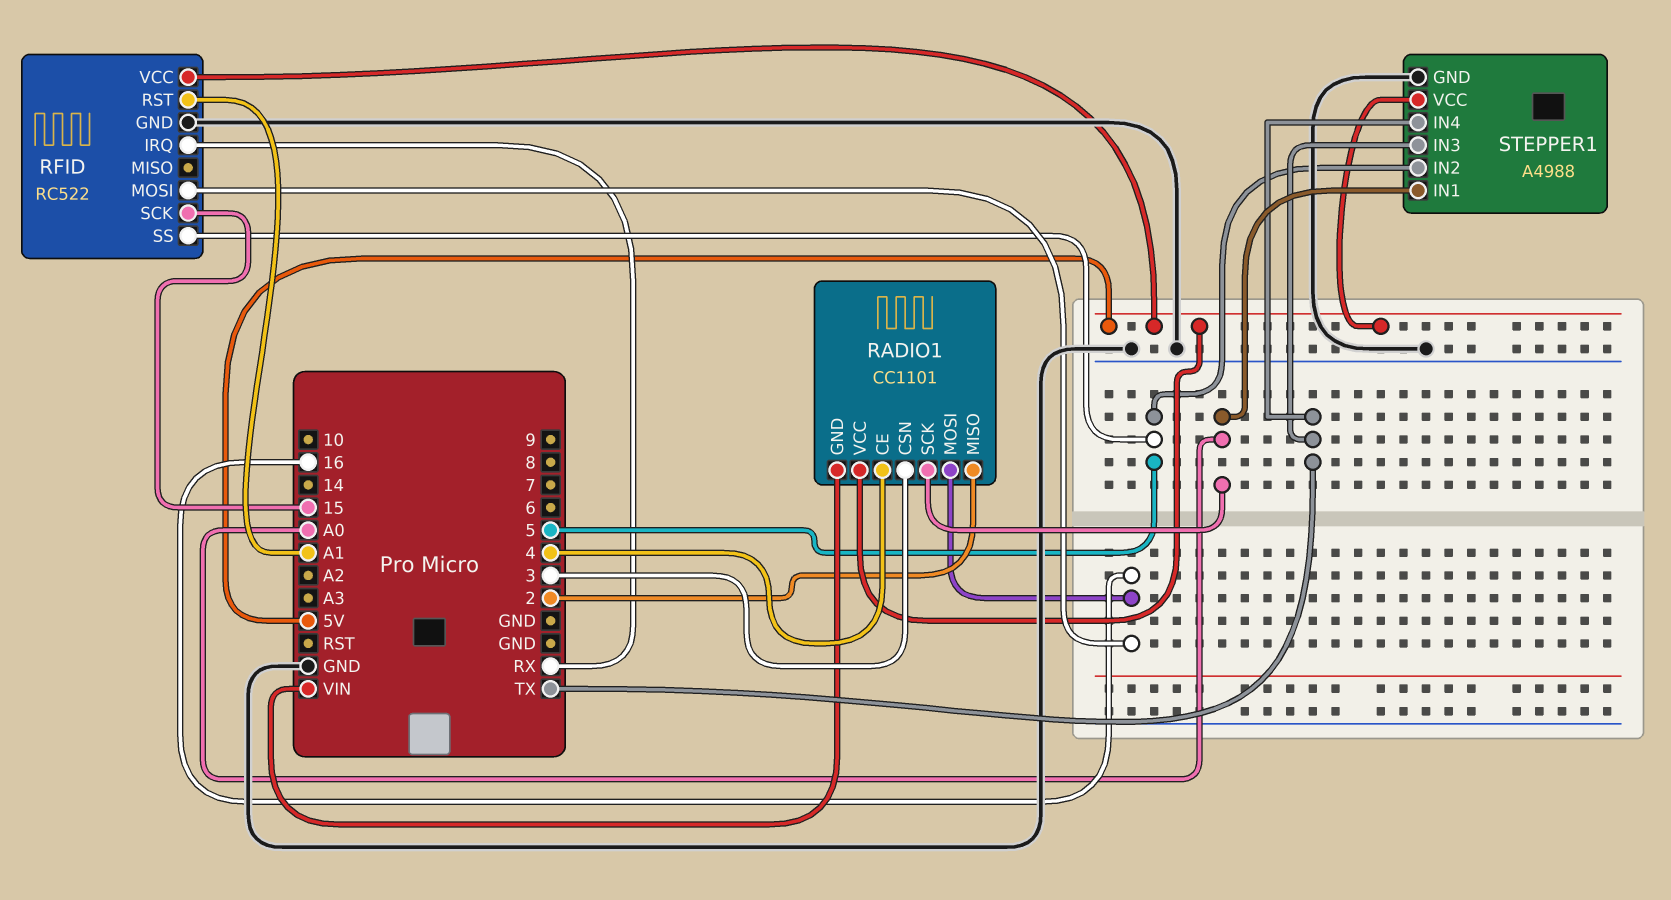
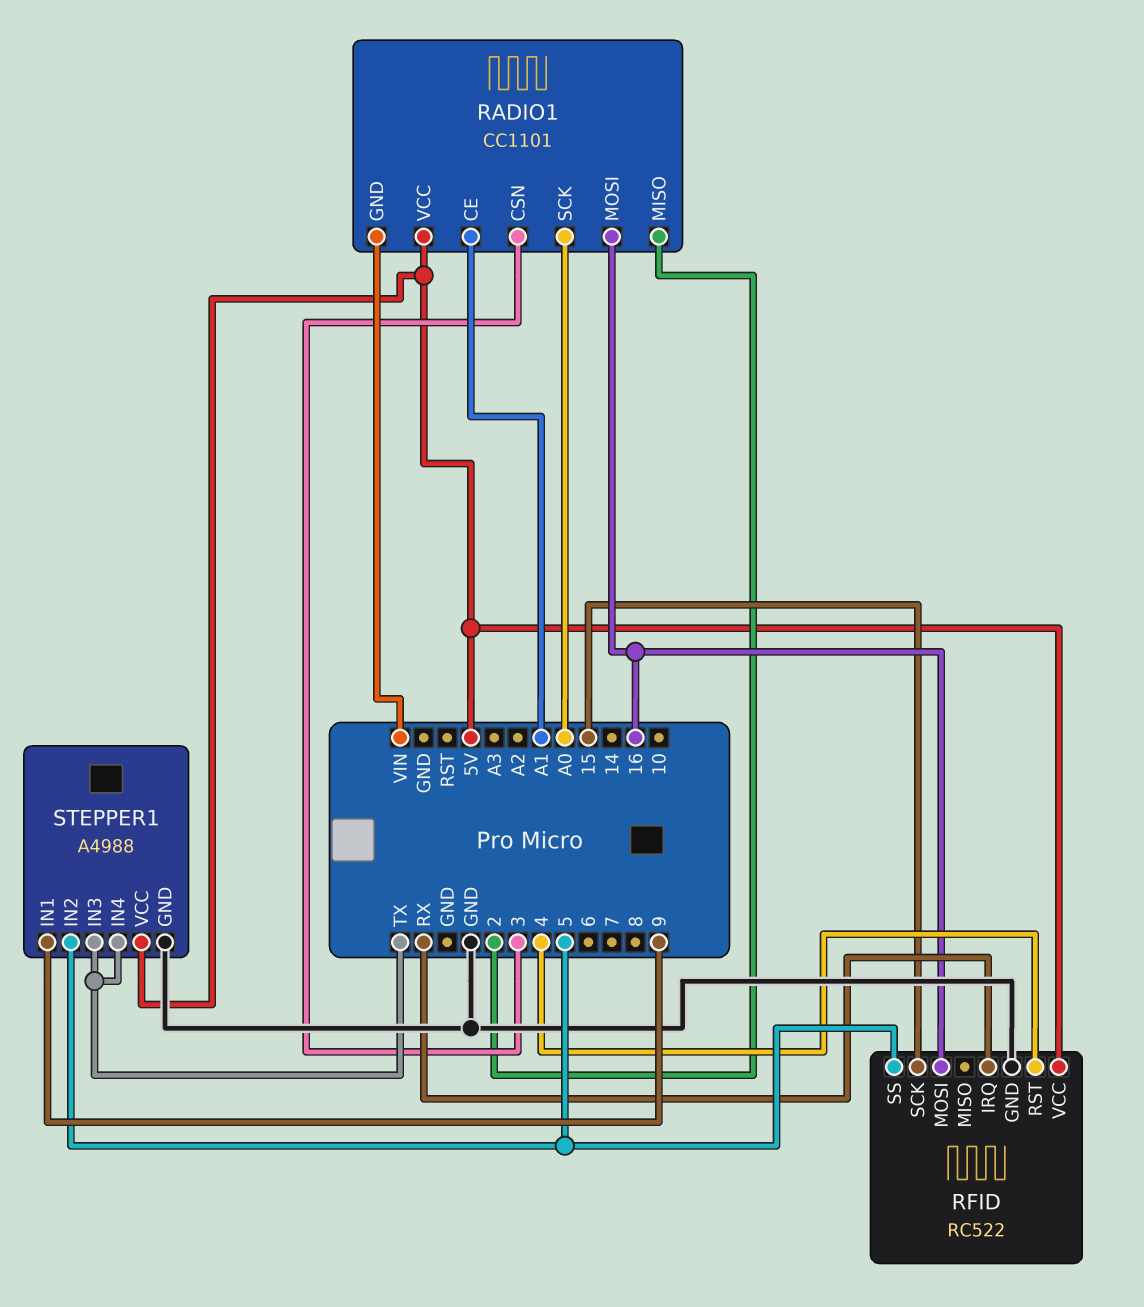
RADIO1 pin CE: 4 -> A1
RFID pin RST: A1 -> 4
STEPPER1 pin IN1: A0 -> 9

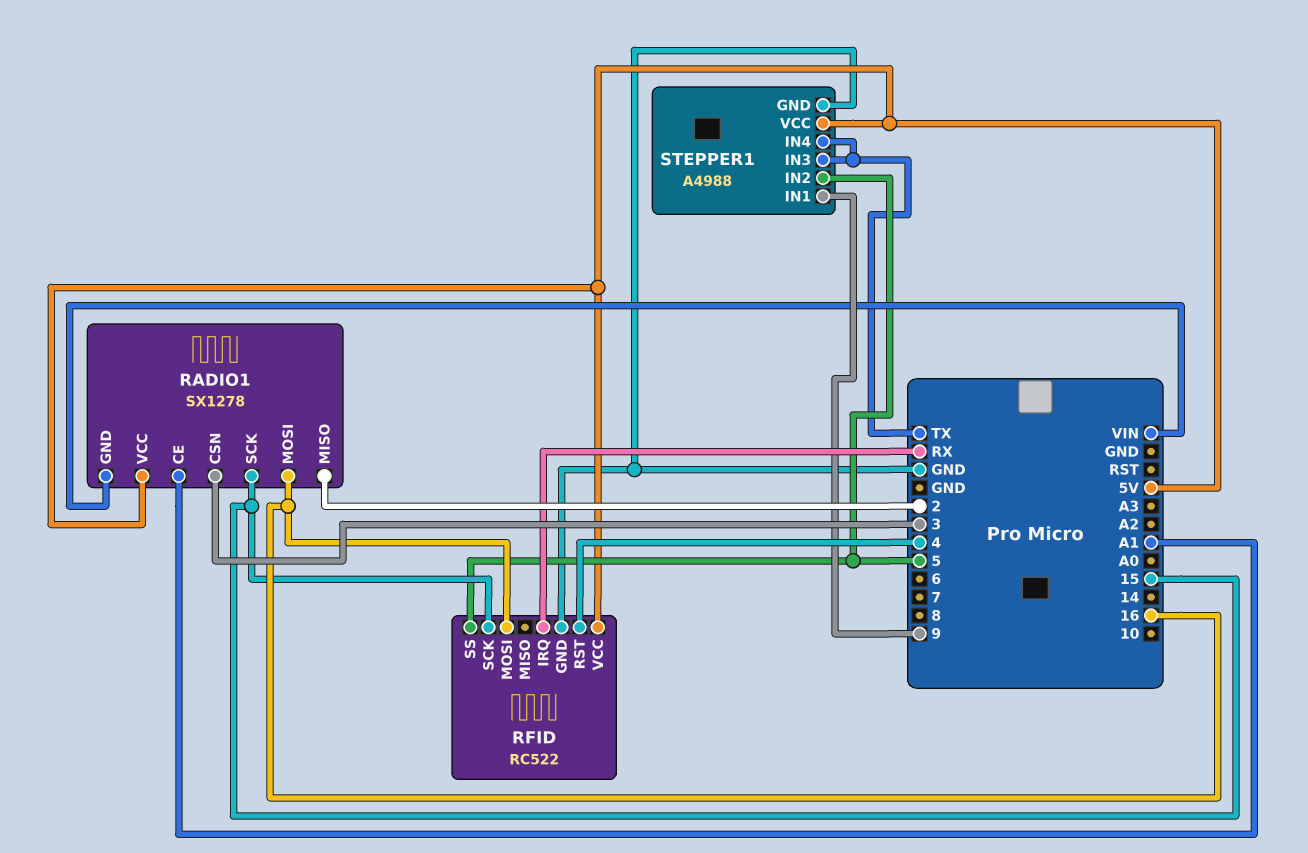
RADIO1: CC1101 -> SX1278
RADIO1 pin SCK: A0 -> 15

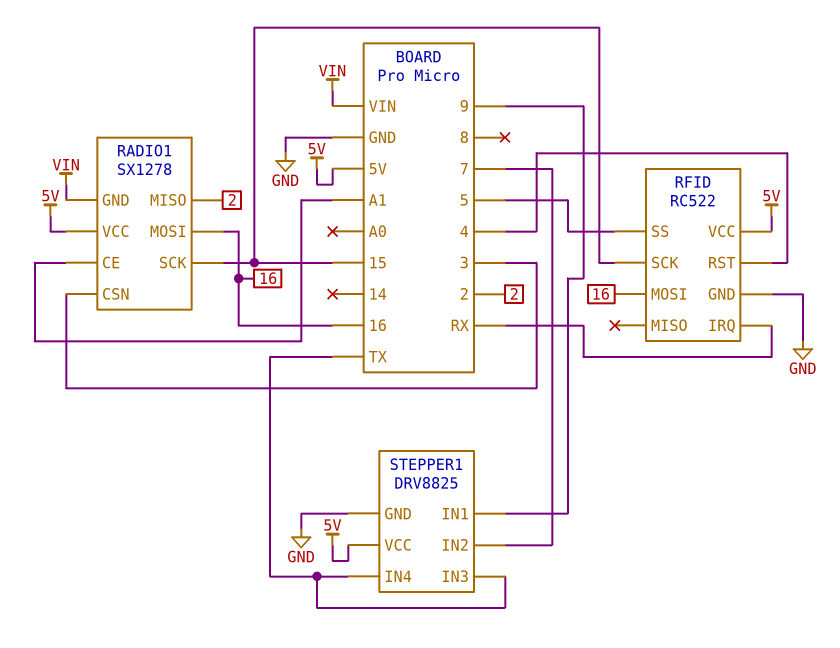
STEPPER1: A4988 -> DRV8825
STEPPER1 pin IN2: 5 -> 7

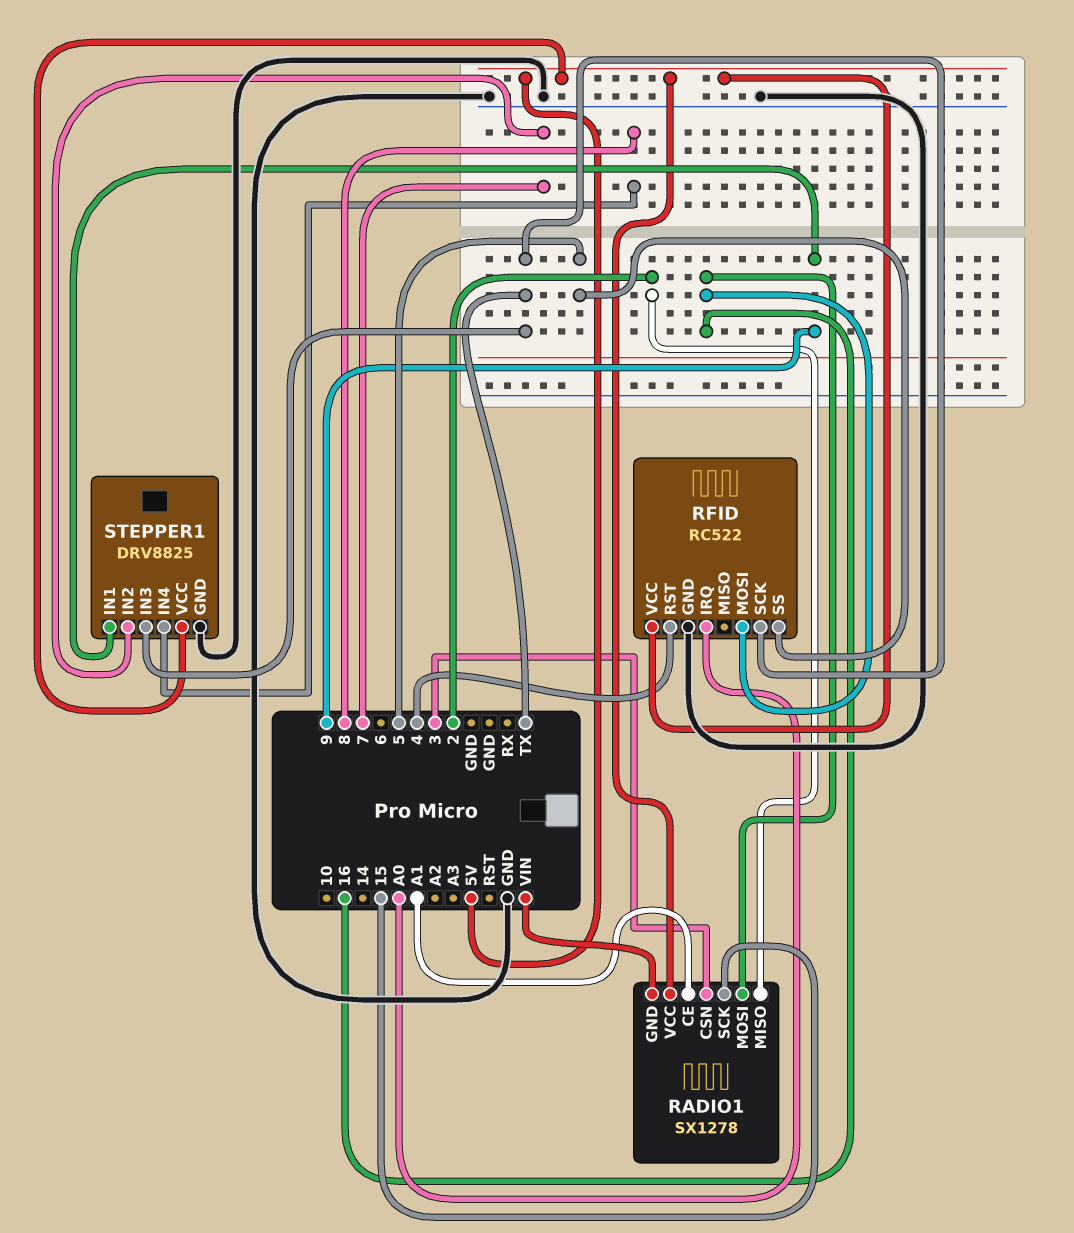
RFID pin IRQ: RX -> A0
RFID pin SCK: 15 -> TX
STEPPER1 pin IN4: TX -> 8

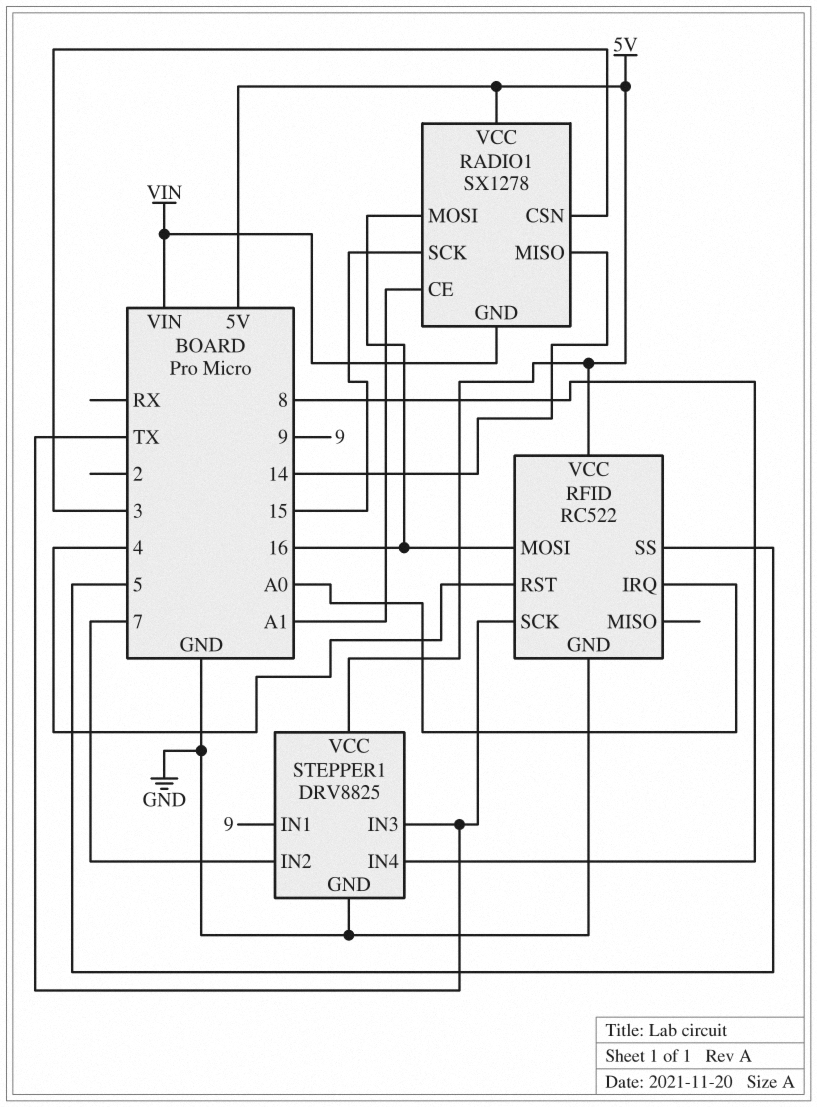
RADIO1 pin MISO: 2 -> 14

